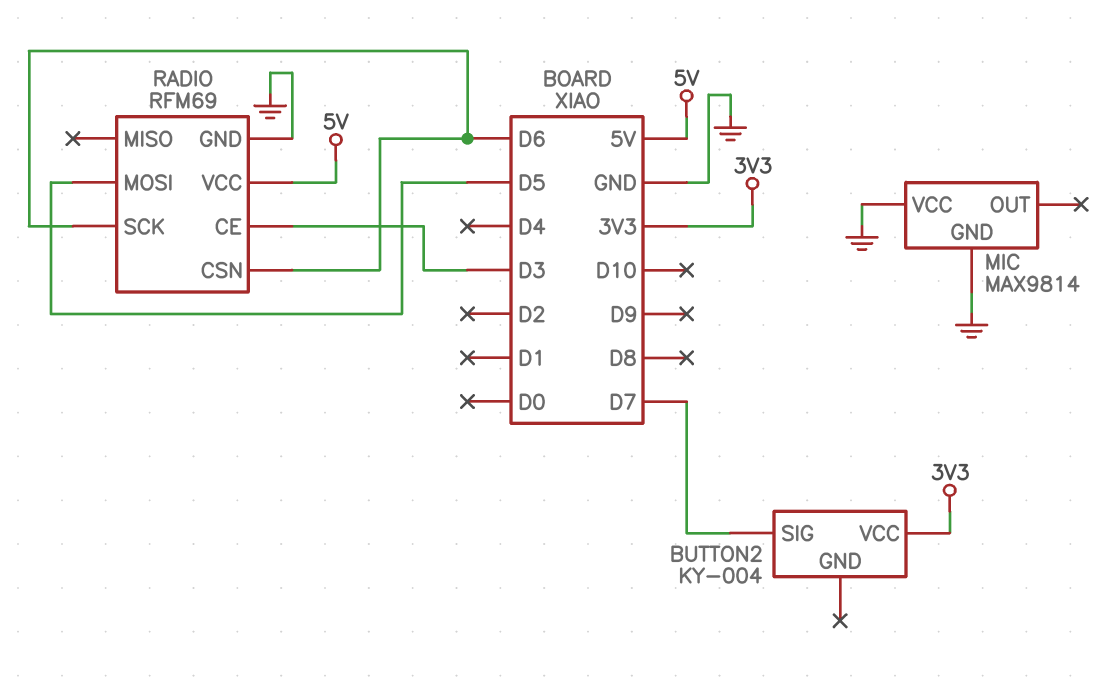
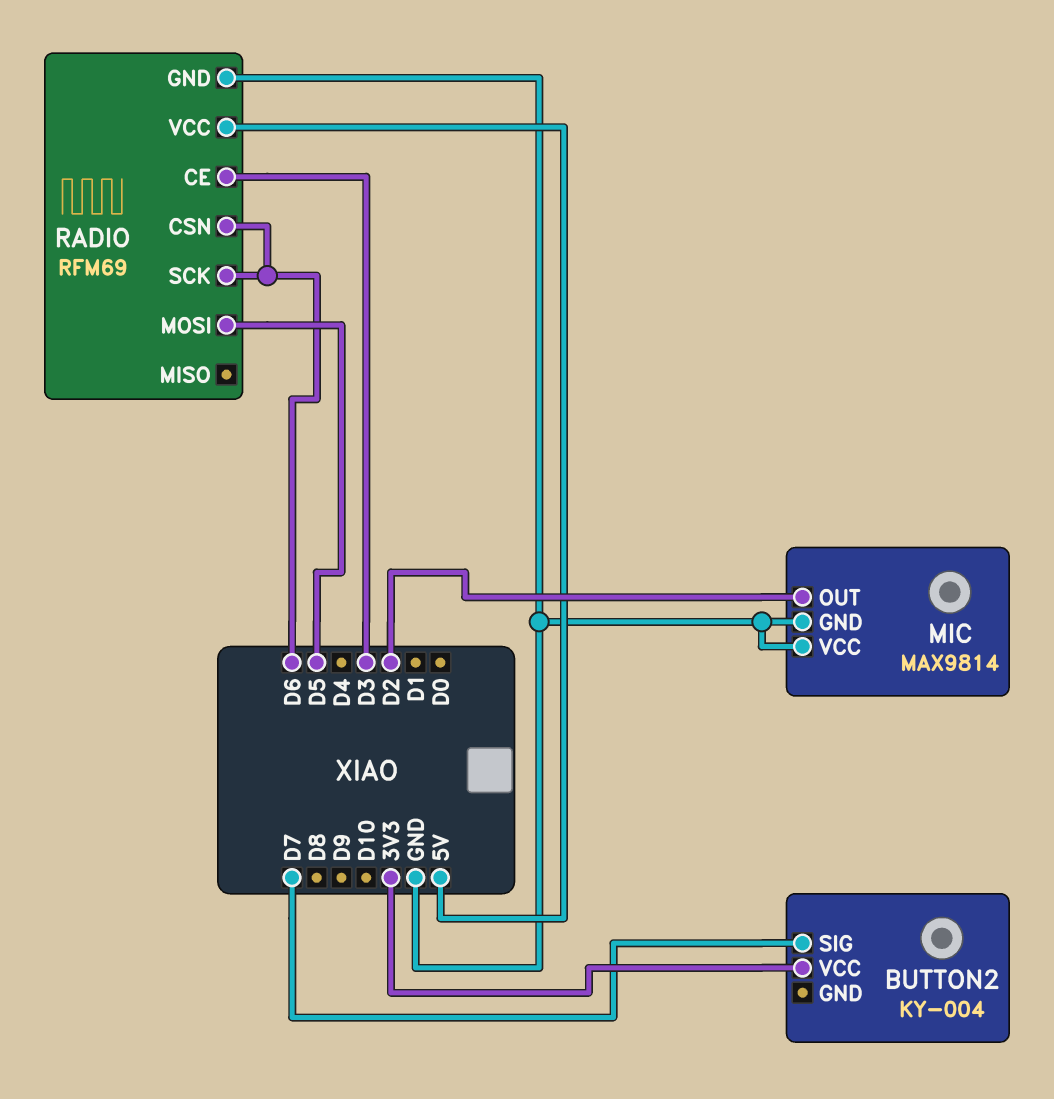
MIC pin OUT: none -> D2

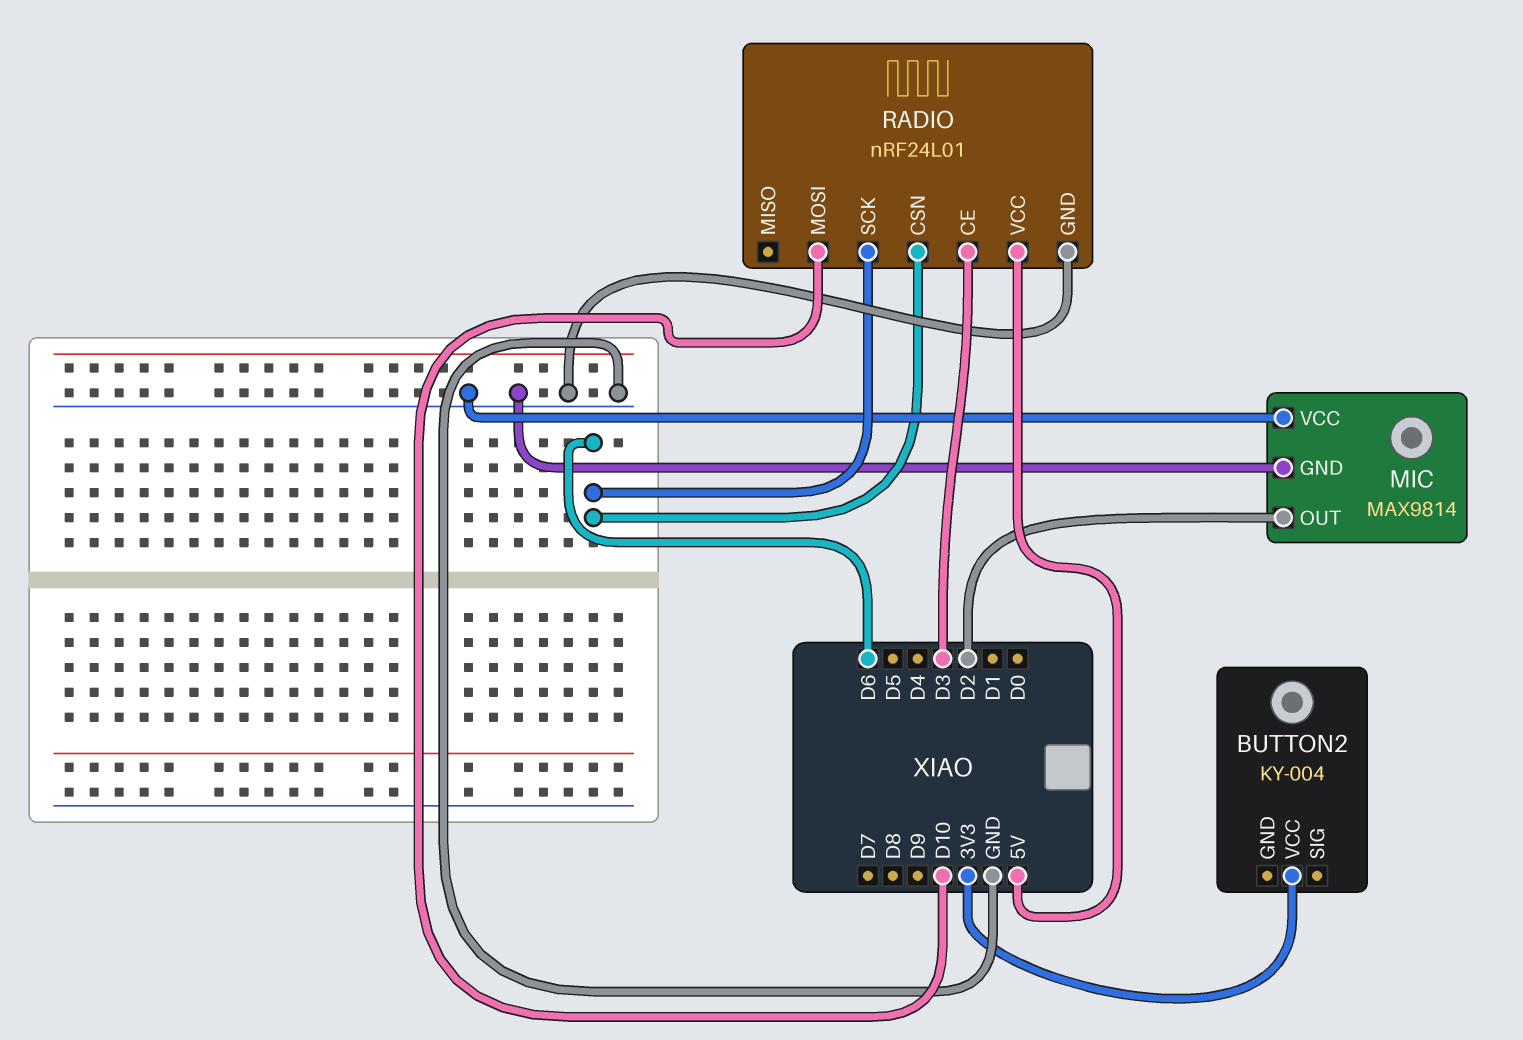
BUTTON2 pin SIG: D7 -> none
RADIO: RFM69 -> nRF24L01
RADIO pin MOSI: D5 -> D10

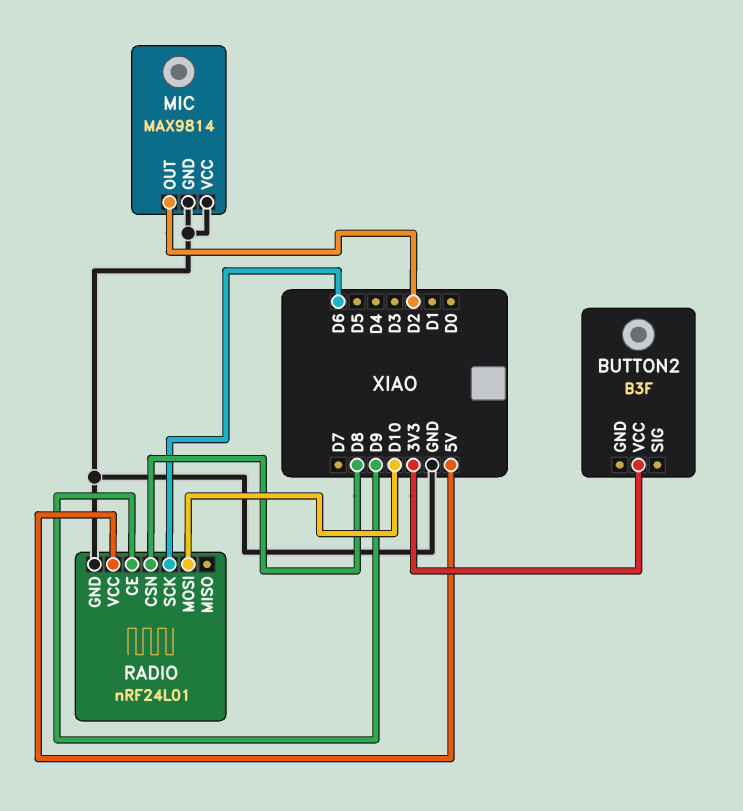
BUTTON2: KY-004 -> B3F
RADIO pin CE: D3 -> D9
RADIO pin CSN: D6 -> D8

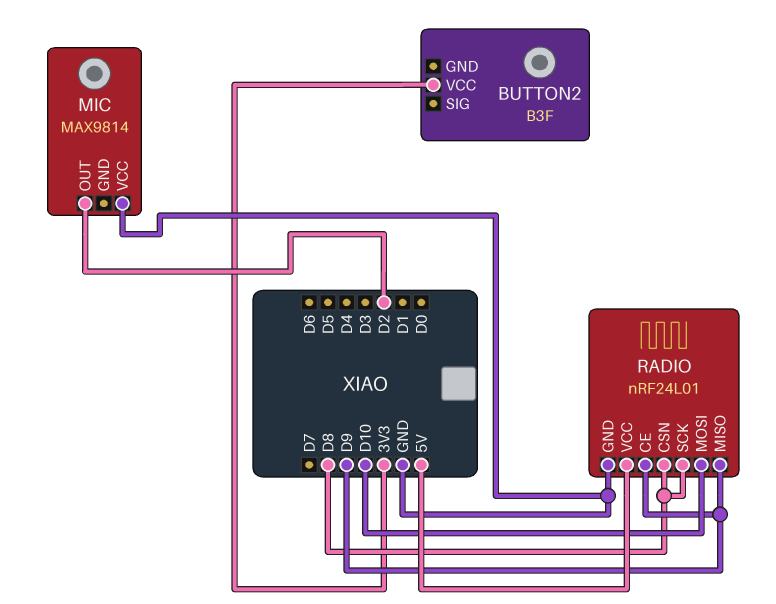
MIC pin GND: GND -> none
RADIO pin MISO: none -> D9
RADIO pin SCK: D6 -> D8

